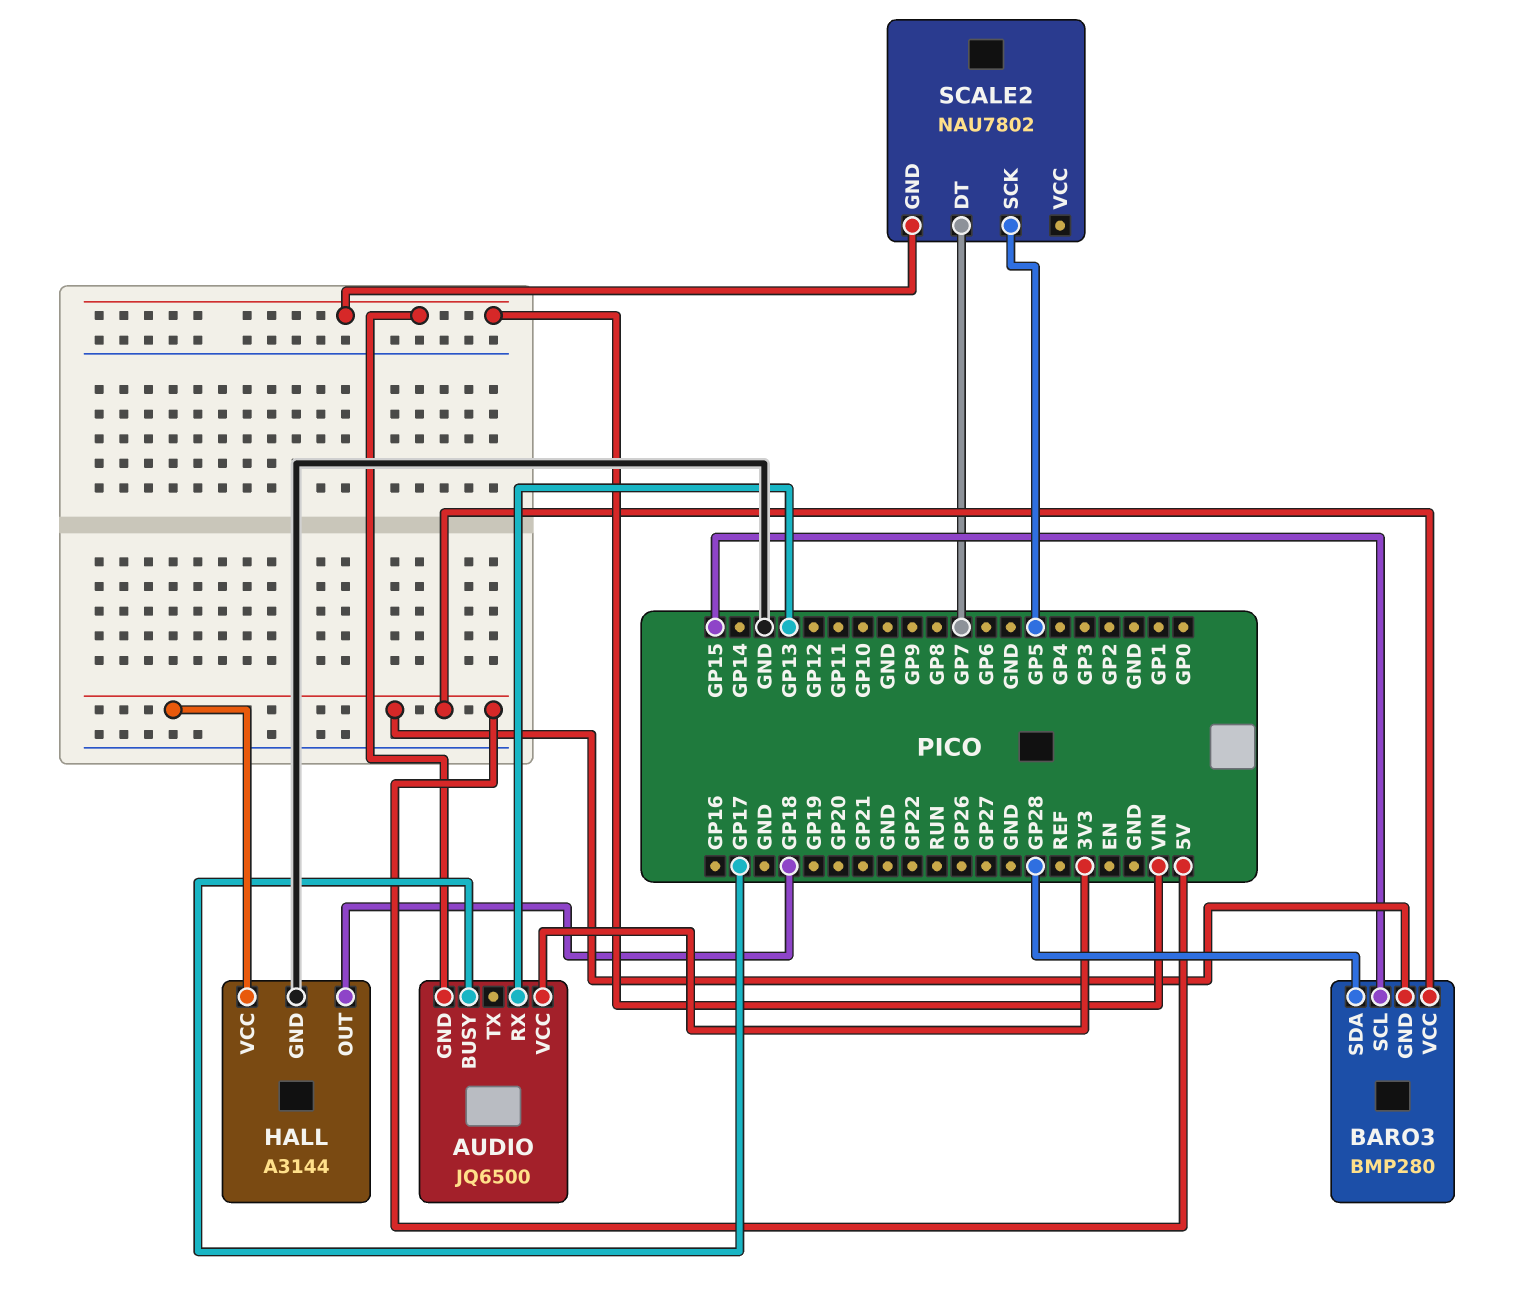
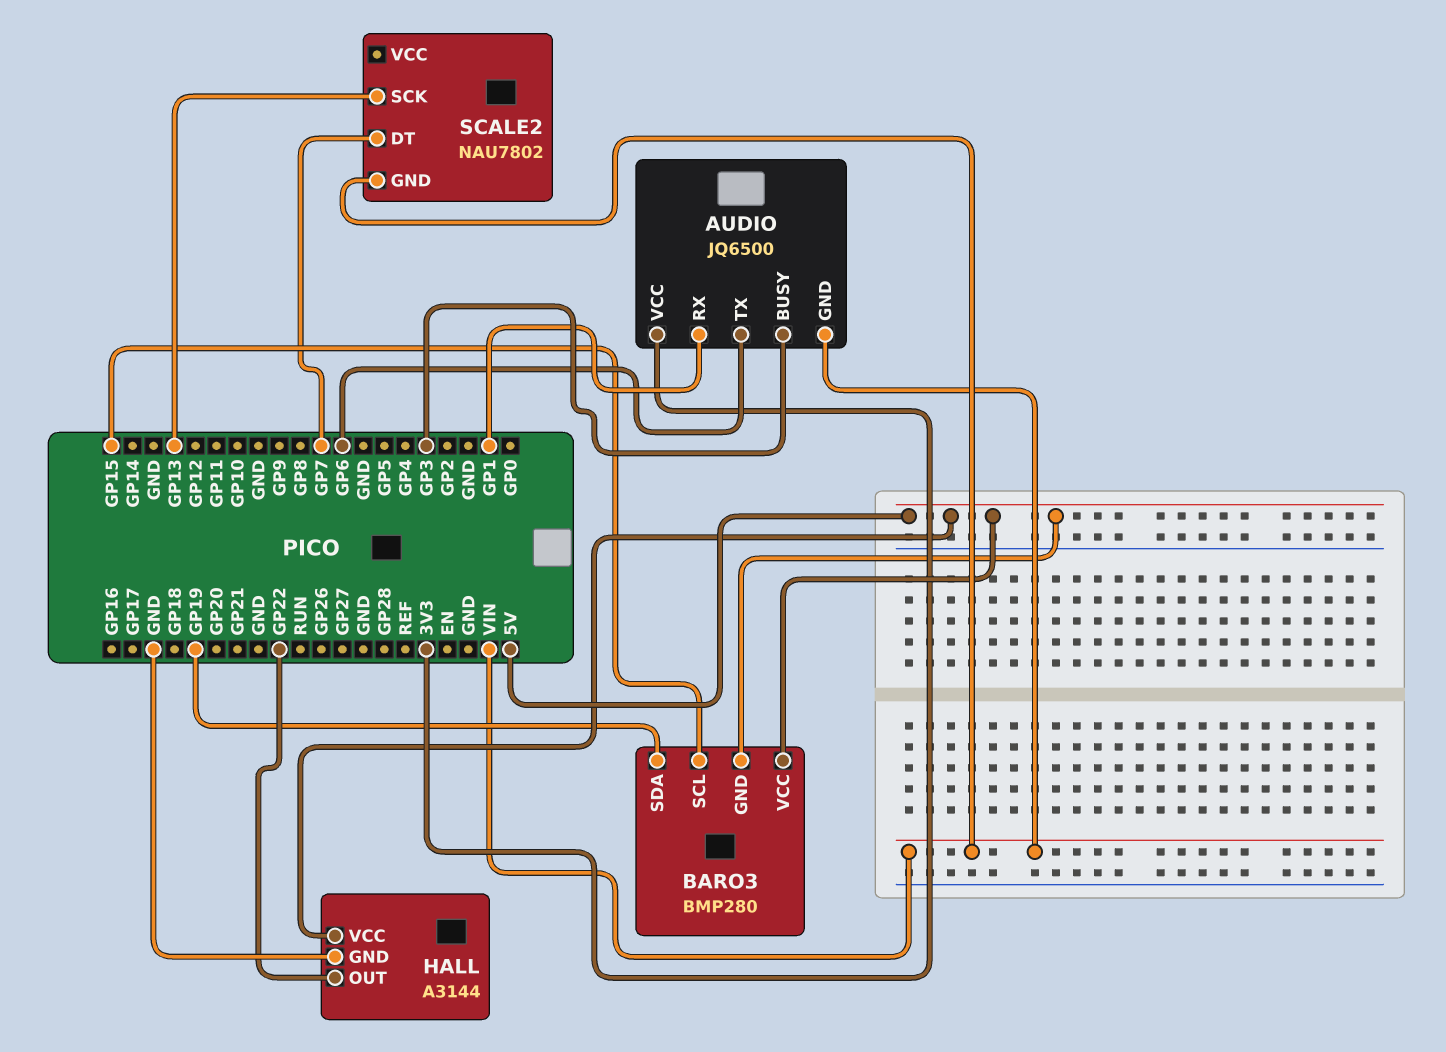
AUDIO pin BUSY: GP17 -> GP3
AUDIO pin RX: GP13 -> GP1
AUDIO pin TX: none -> GP6
BARO3 pin SDA: GP28 -> GP19
HALL pin OUT: GP18 -> GP22
SCALE2 pin SCK: GP5 -> GP13

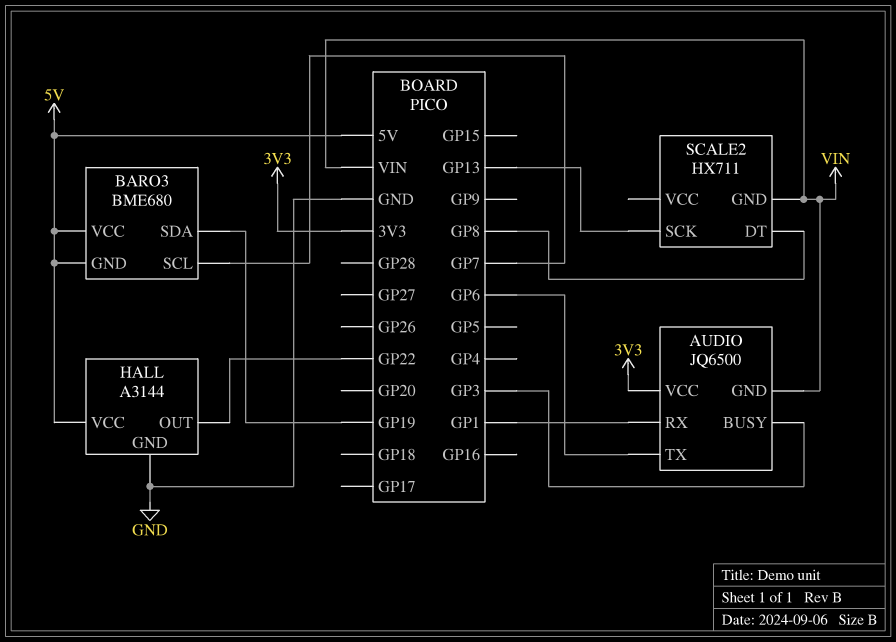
BARO3: BMP280 -> BME680
BARO3 pin SCL: GP15 -> GP7
SCALE2: NAU7802 -> HX711
SCALE2 pin DT: GP7 -> GP8

